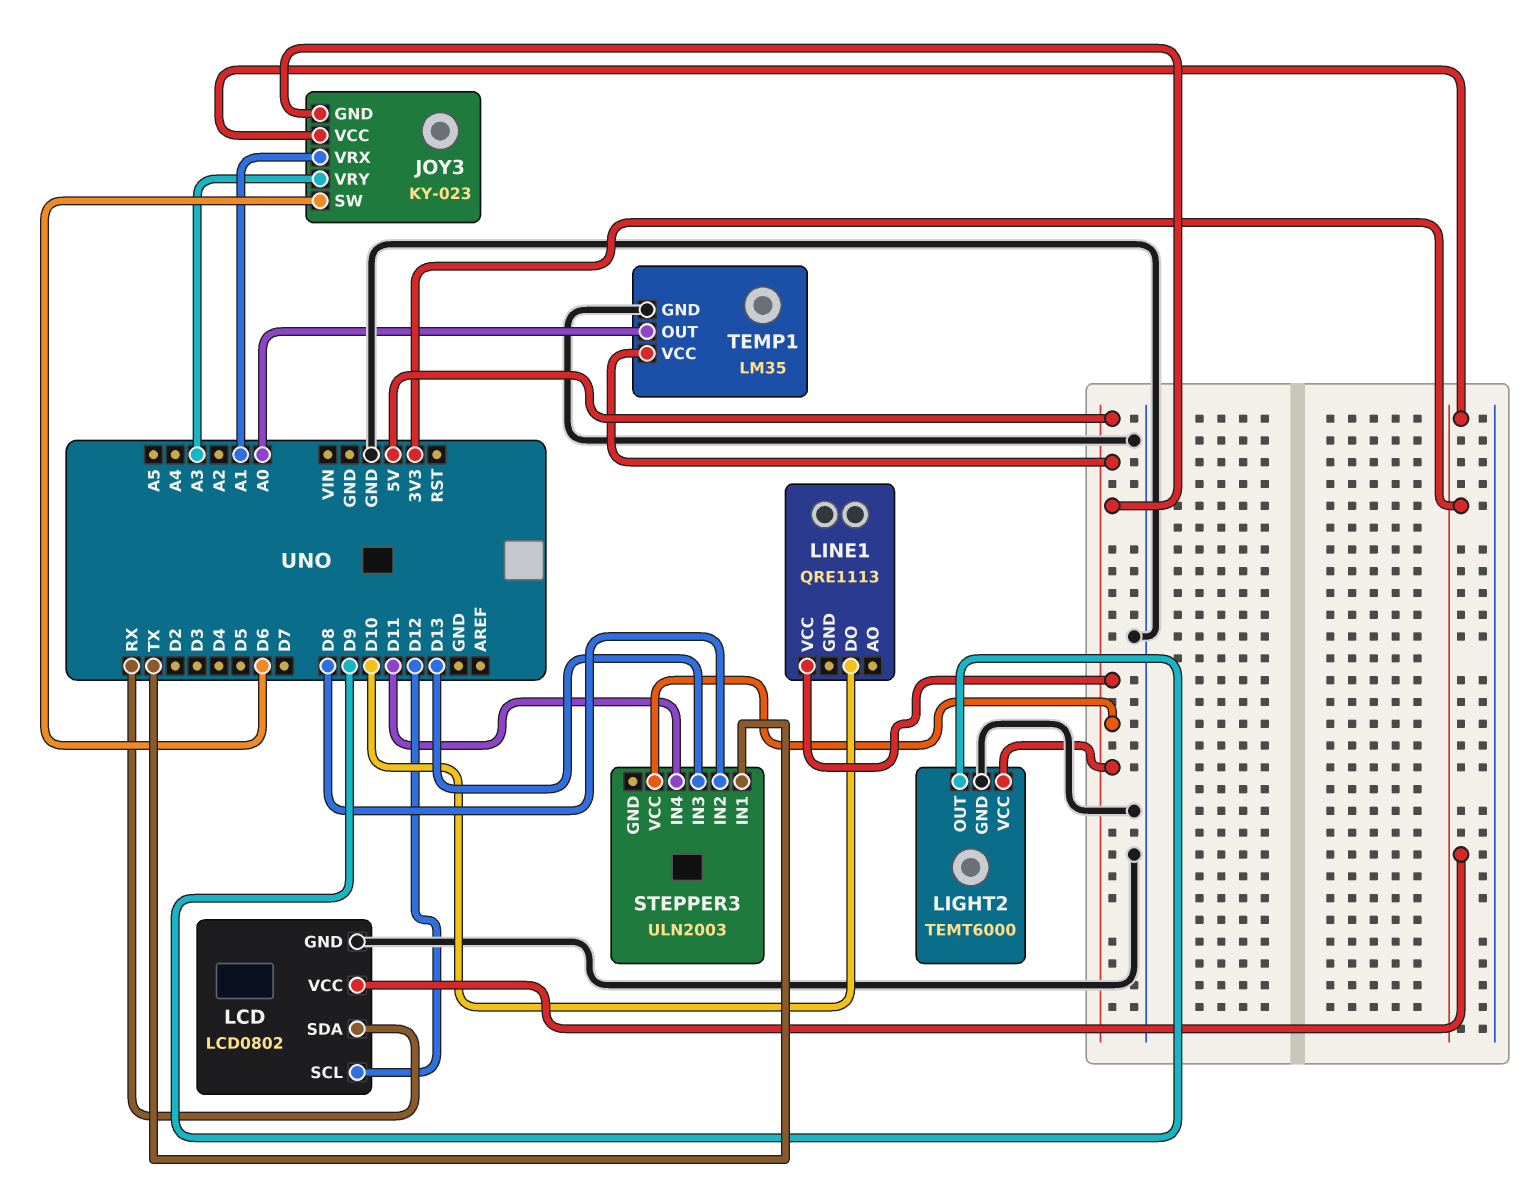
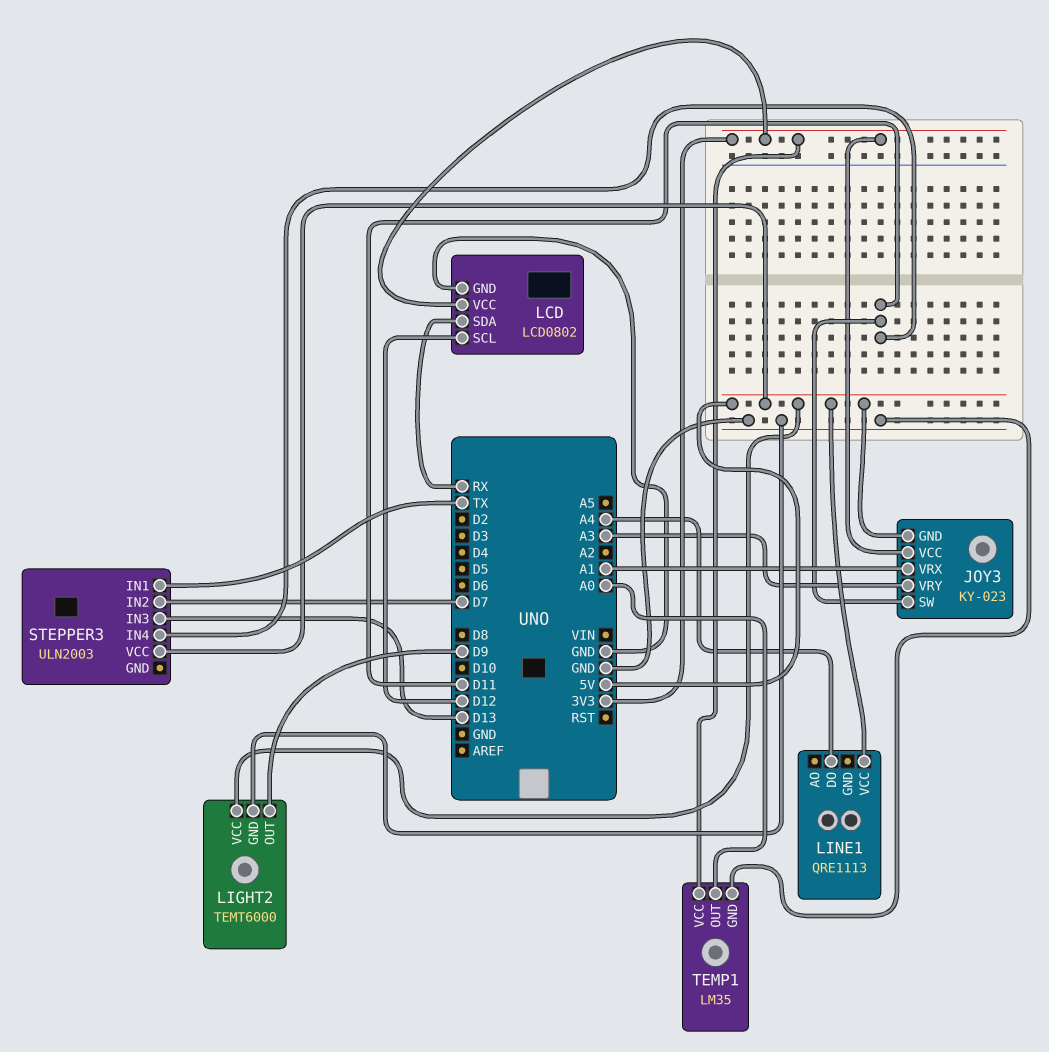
JOY3 pin SW: D6 -> D11
LINE1 pin DO: D10 -> A4
STEPPER3 pin IN2: D8 -> D7
TEMP1 pin VCC: 5V -> 3V3

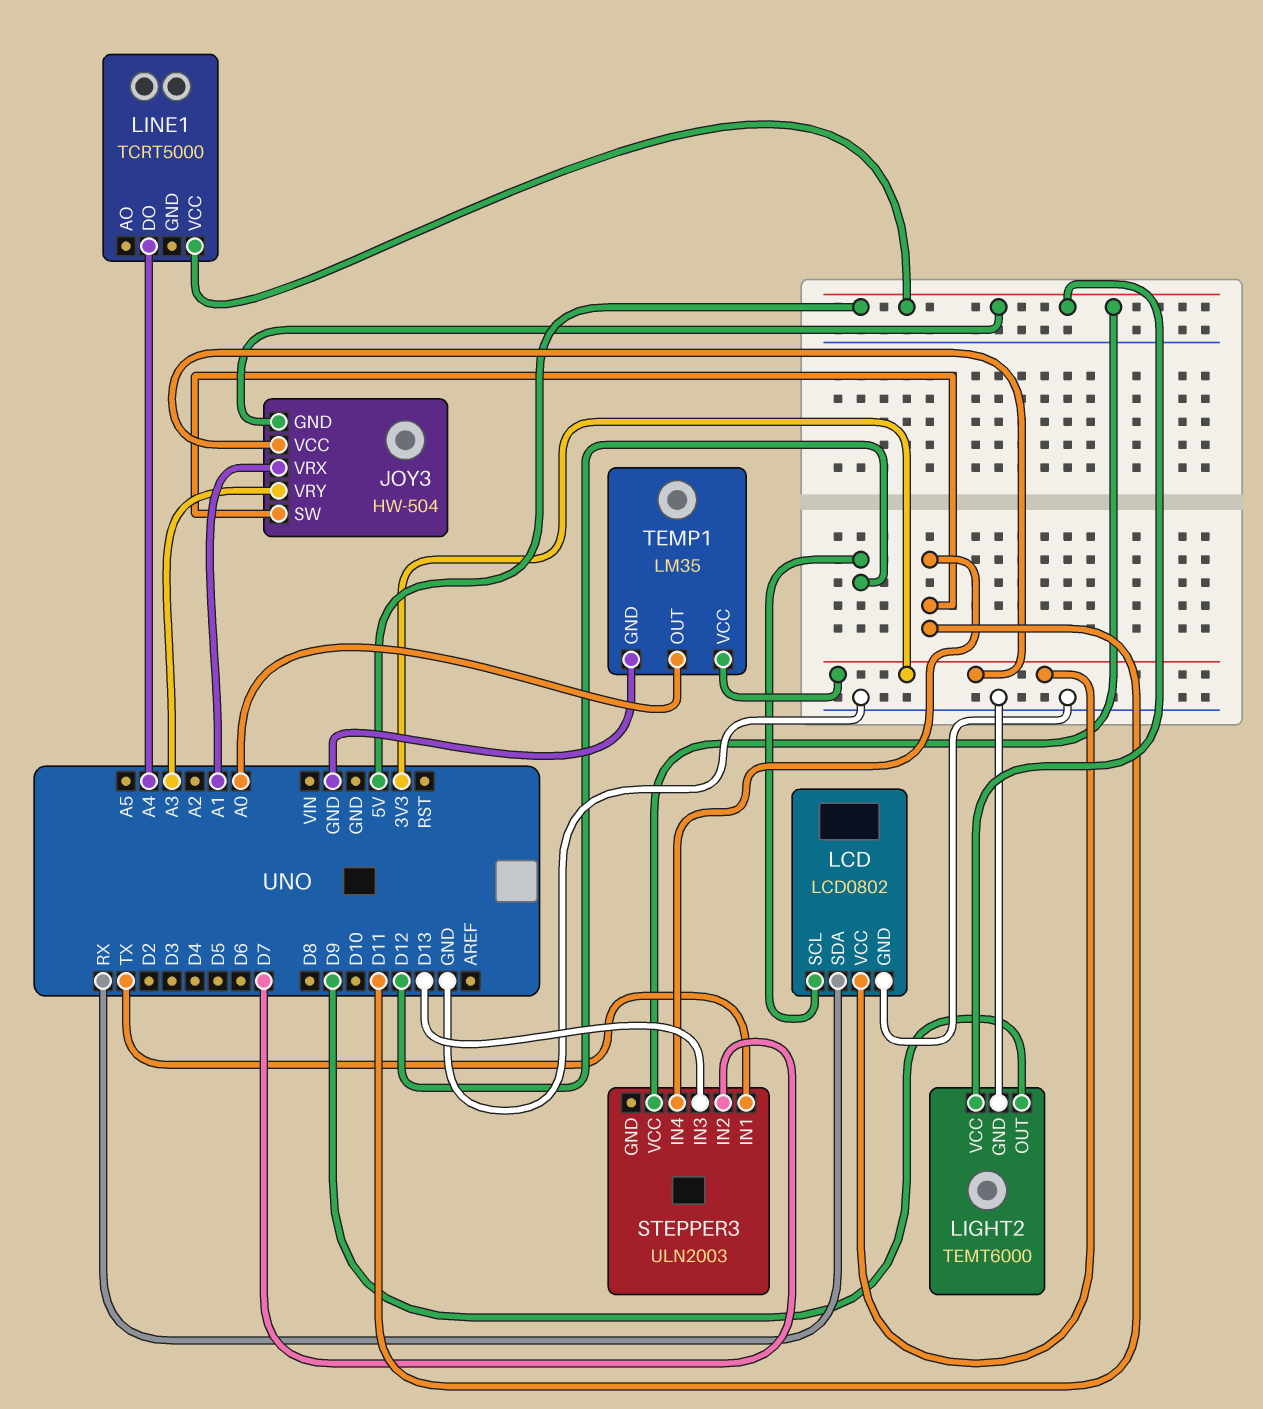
JOY3: KY-023 -> HW-504
LINE1: QRE1113 -> TCRT5000

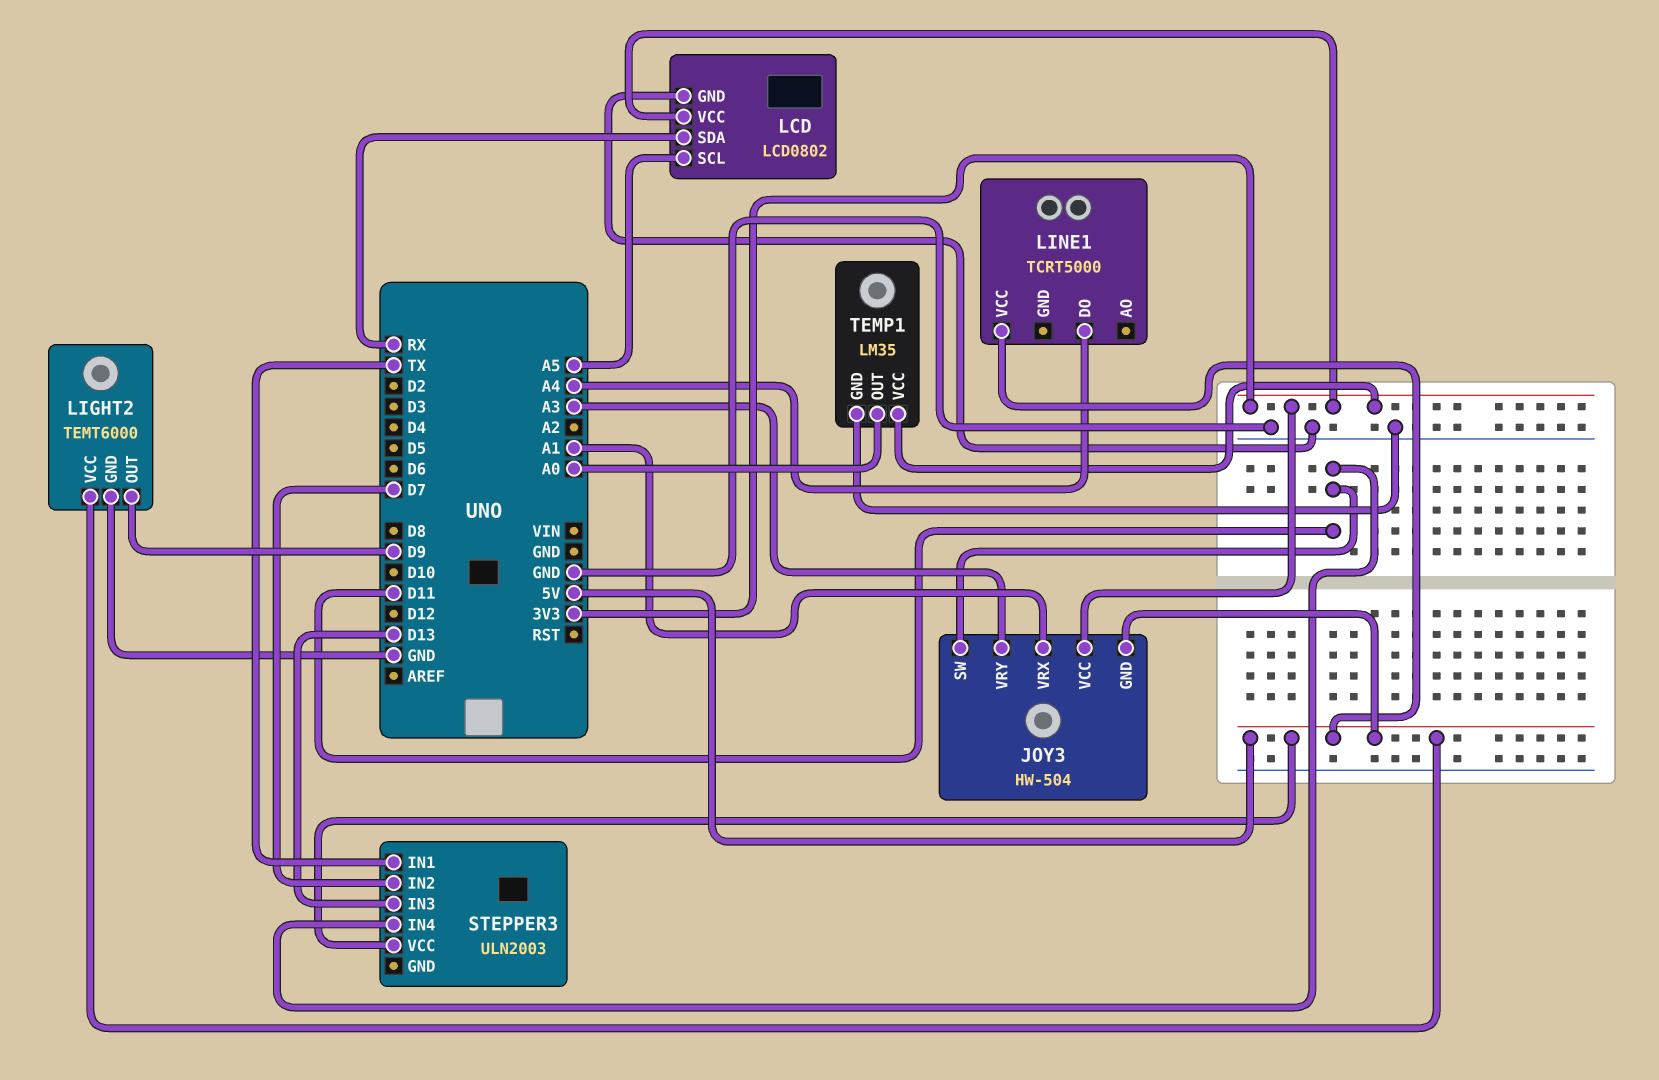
LCD pin SCL: D12 -> A5

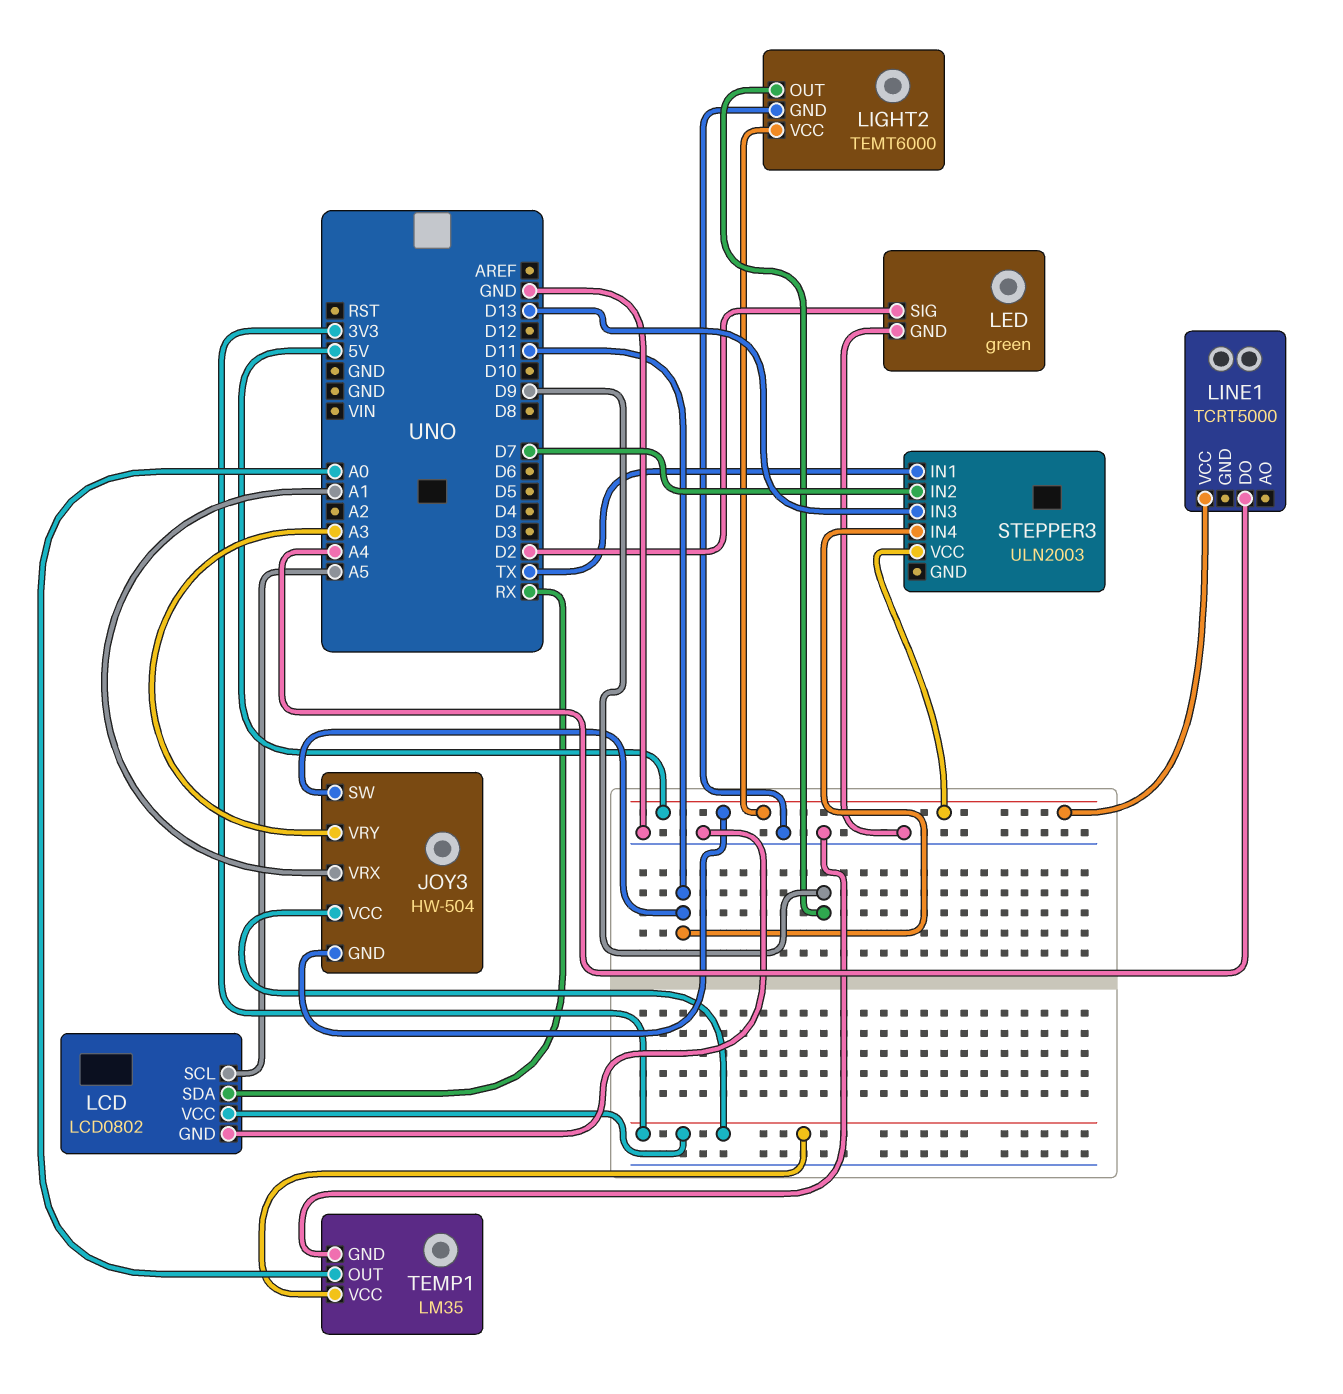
LED: none -> green
LED pin GND: none -> GND
LED pin SIG: none -> D2

